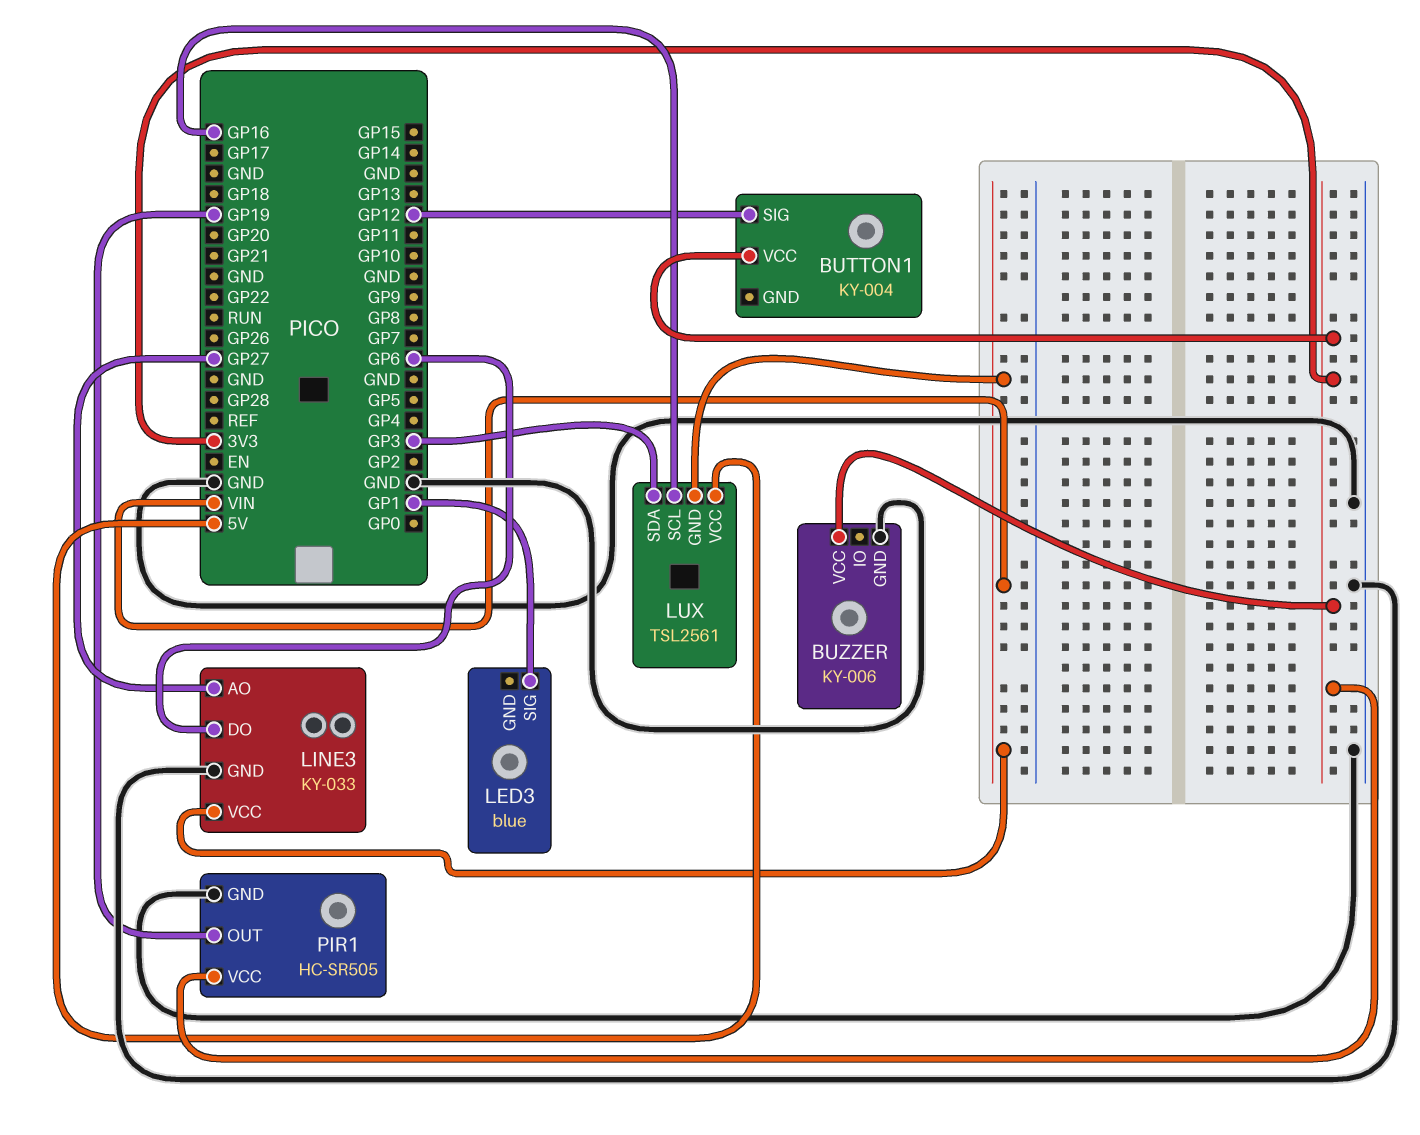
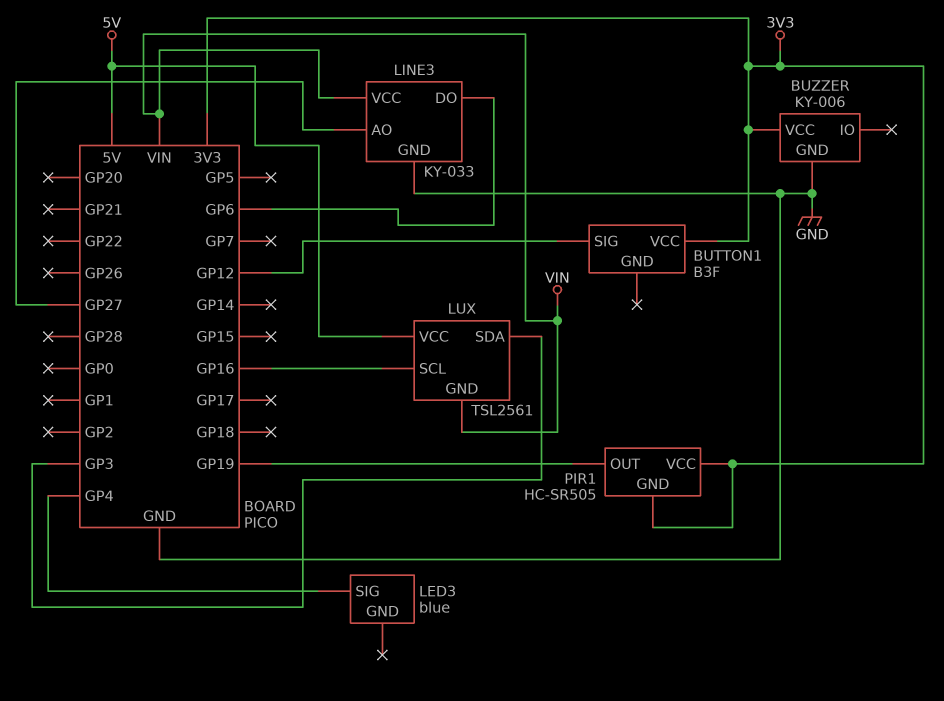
BUTTON1: KY-004 -> B3F
LED3 pin SIG: GP1 -> GP4
PIR1 pin GND: GND -> 3V3

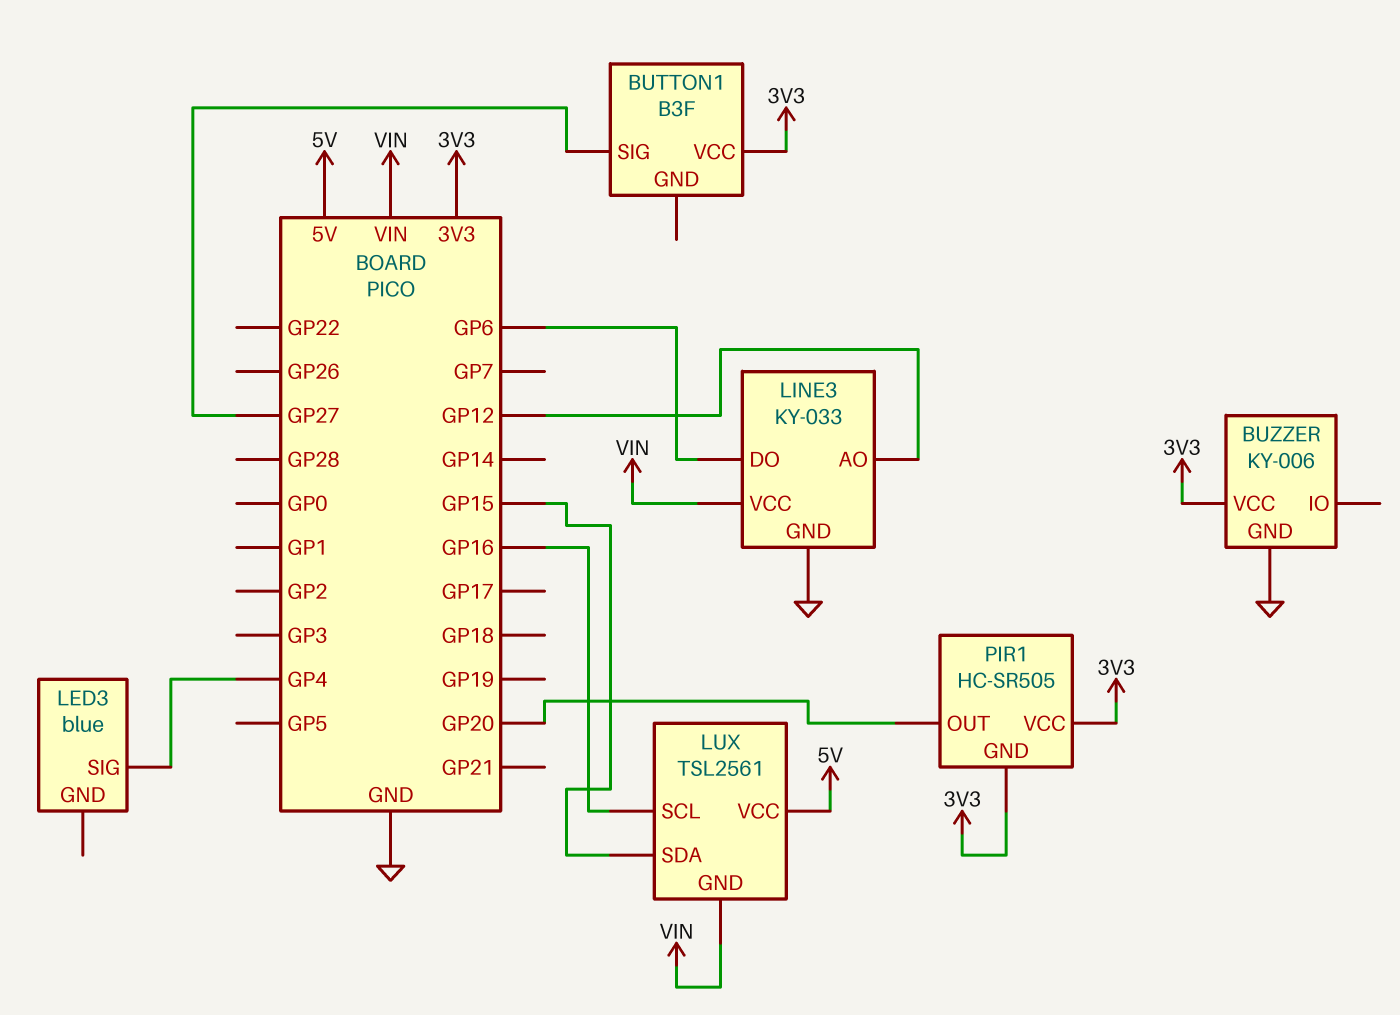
BUTTON1 pin SIG: GP12 -> GP27
LINE3 pin AO: GP27 -> GP12
LUX pin SDA: GP3 -> GP15
PIR1 pin OUT: GP19 -> GP20

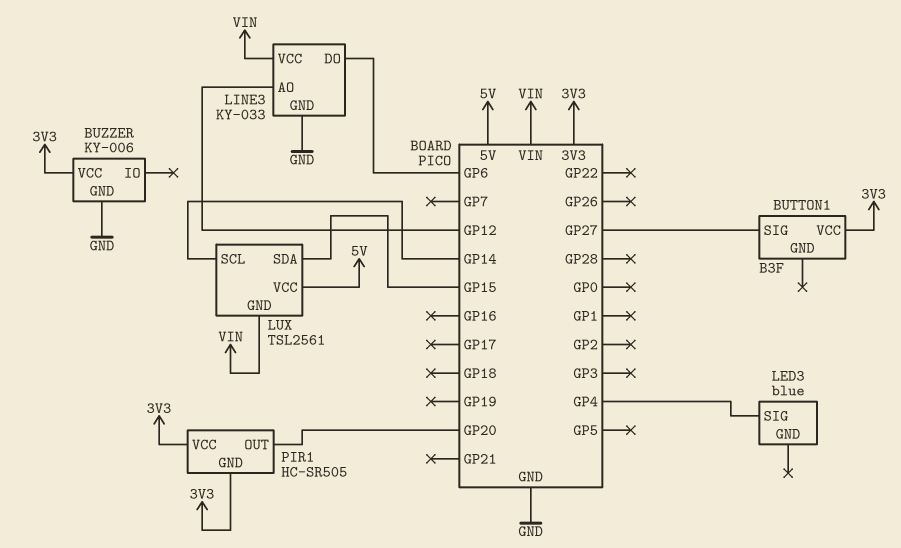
LUX pin SCL: GP16 -> GP14

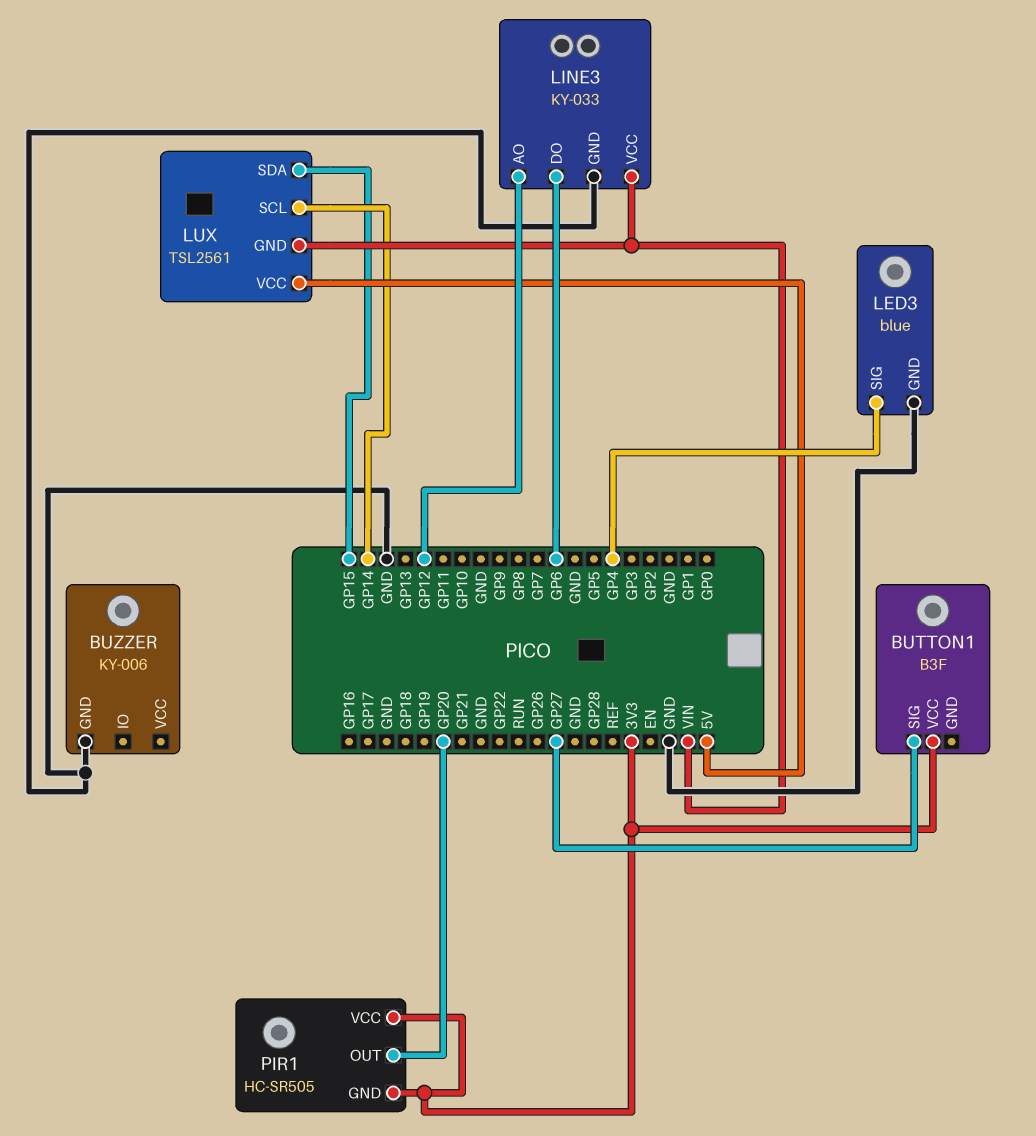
BUZZER pin VCC: 3V3 -> none
LED3 pin GND: none -> GND

